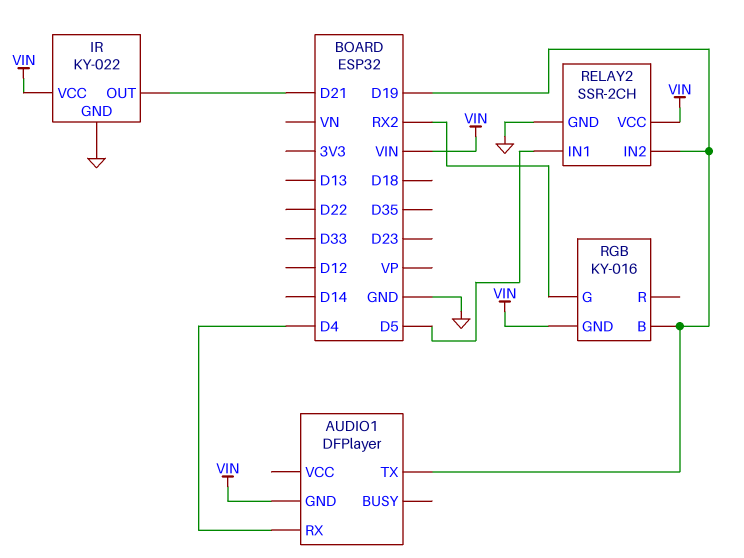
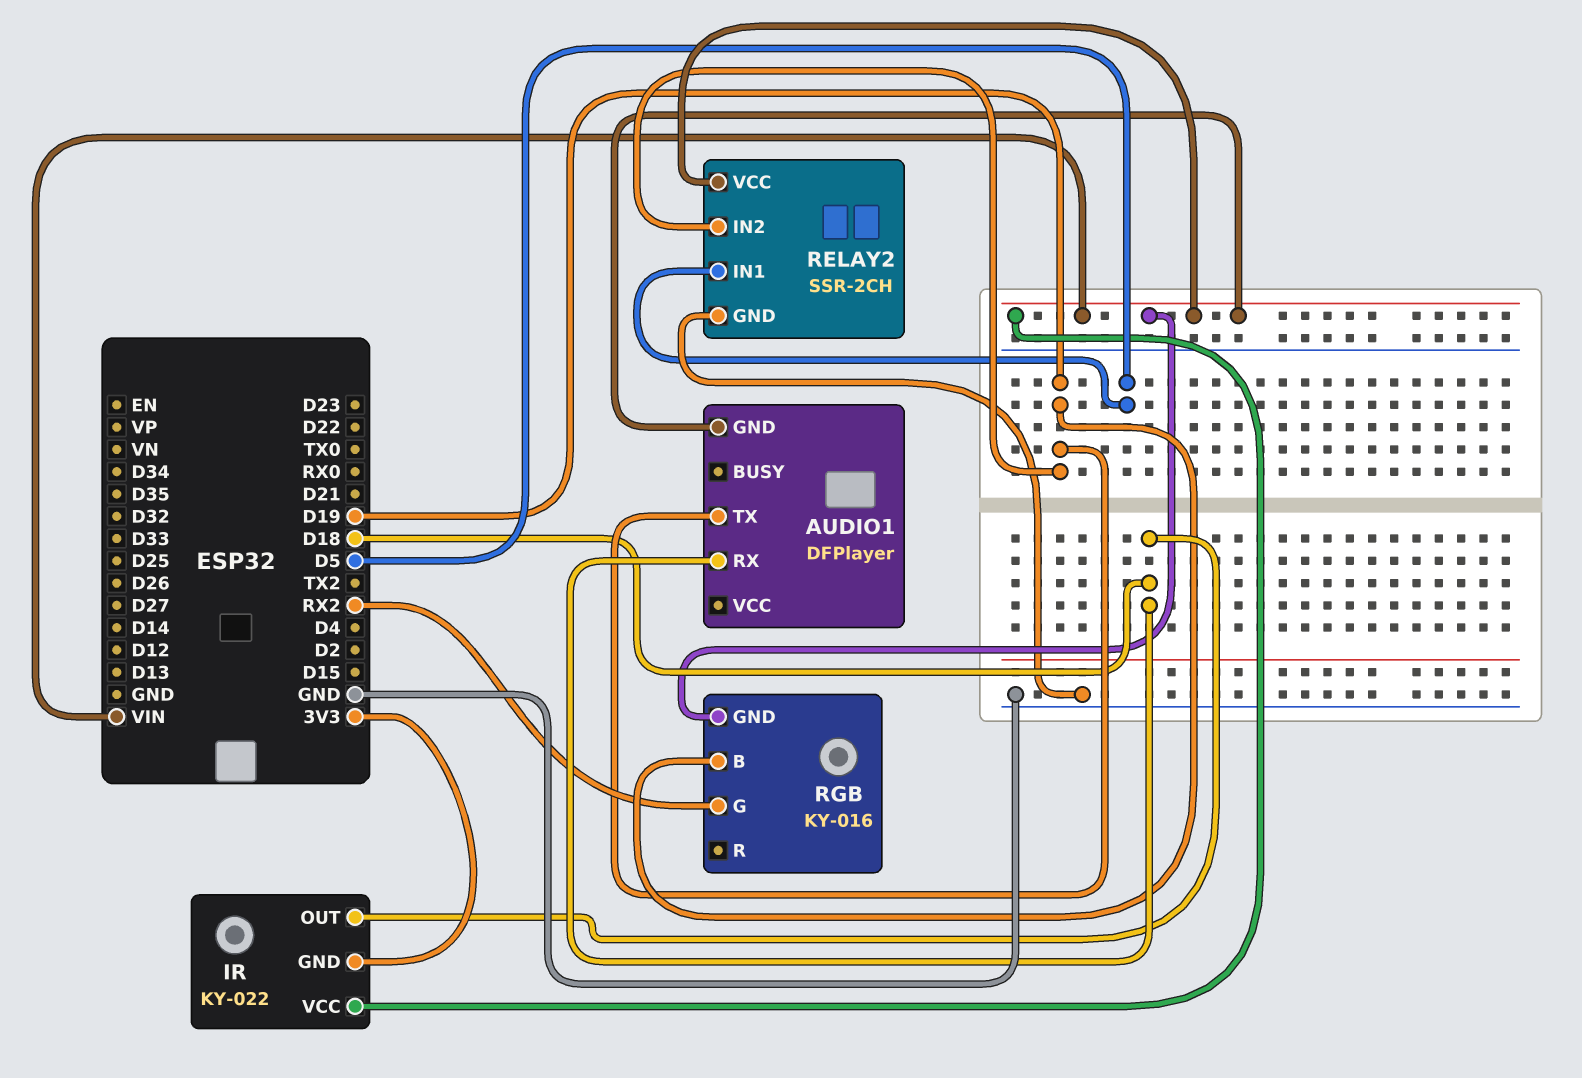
AUDIO1 pin RX: D4 -> D18
IR pin GND: GND -> 3V3
IR pin OUT: D21 -> D18

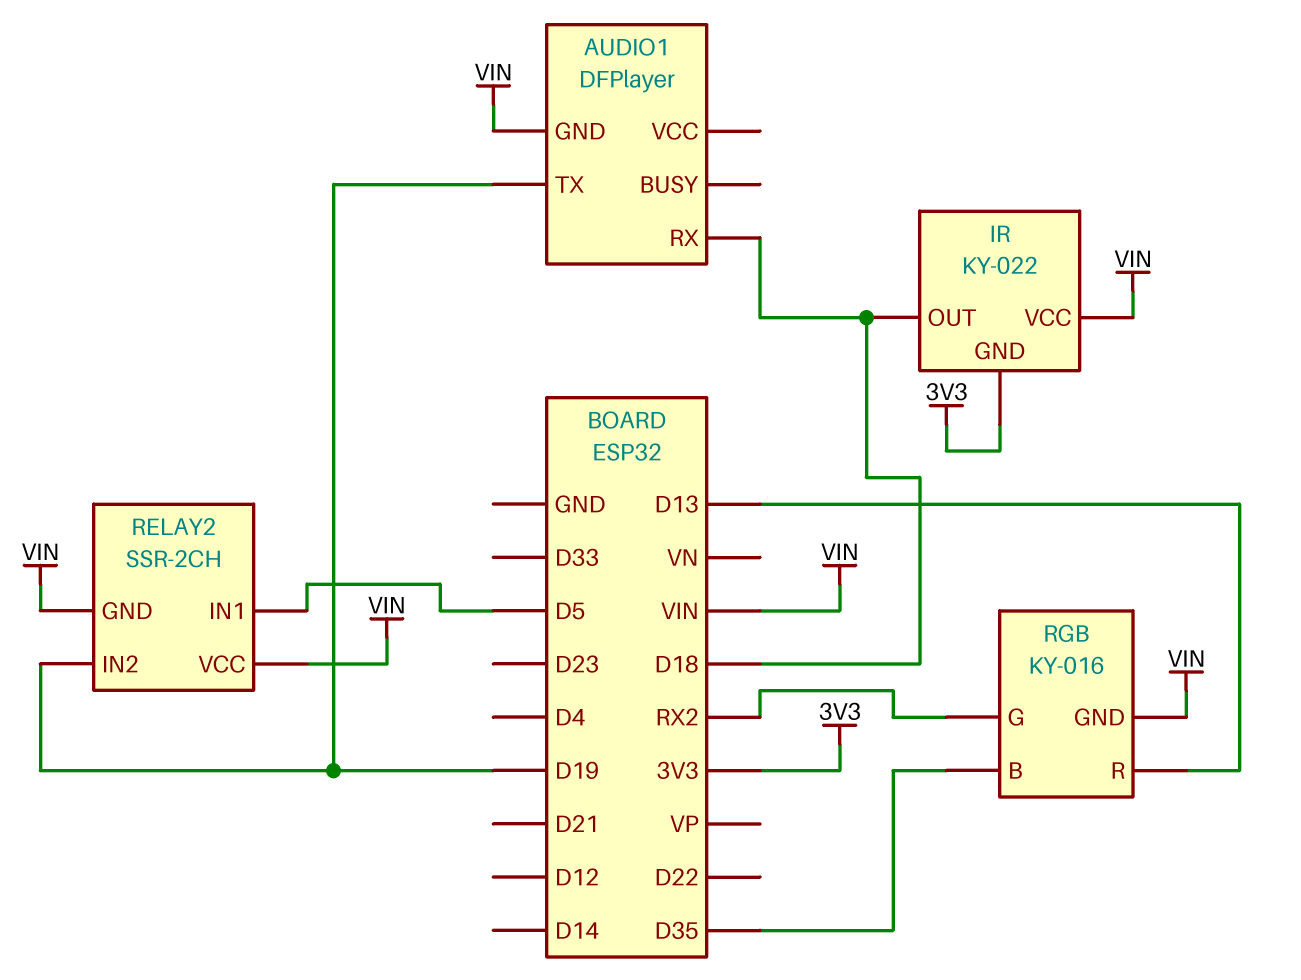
RELAY2 pin GND: GND -> VIN
RGB pin B: D19 -> D35
RGB pin R: none -> D13

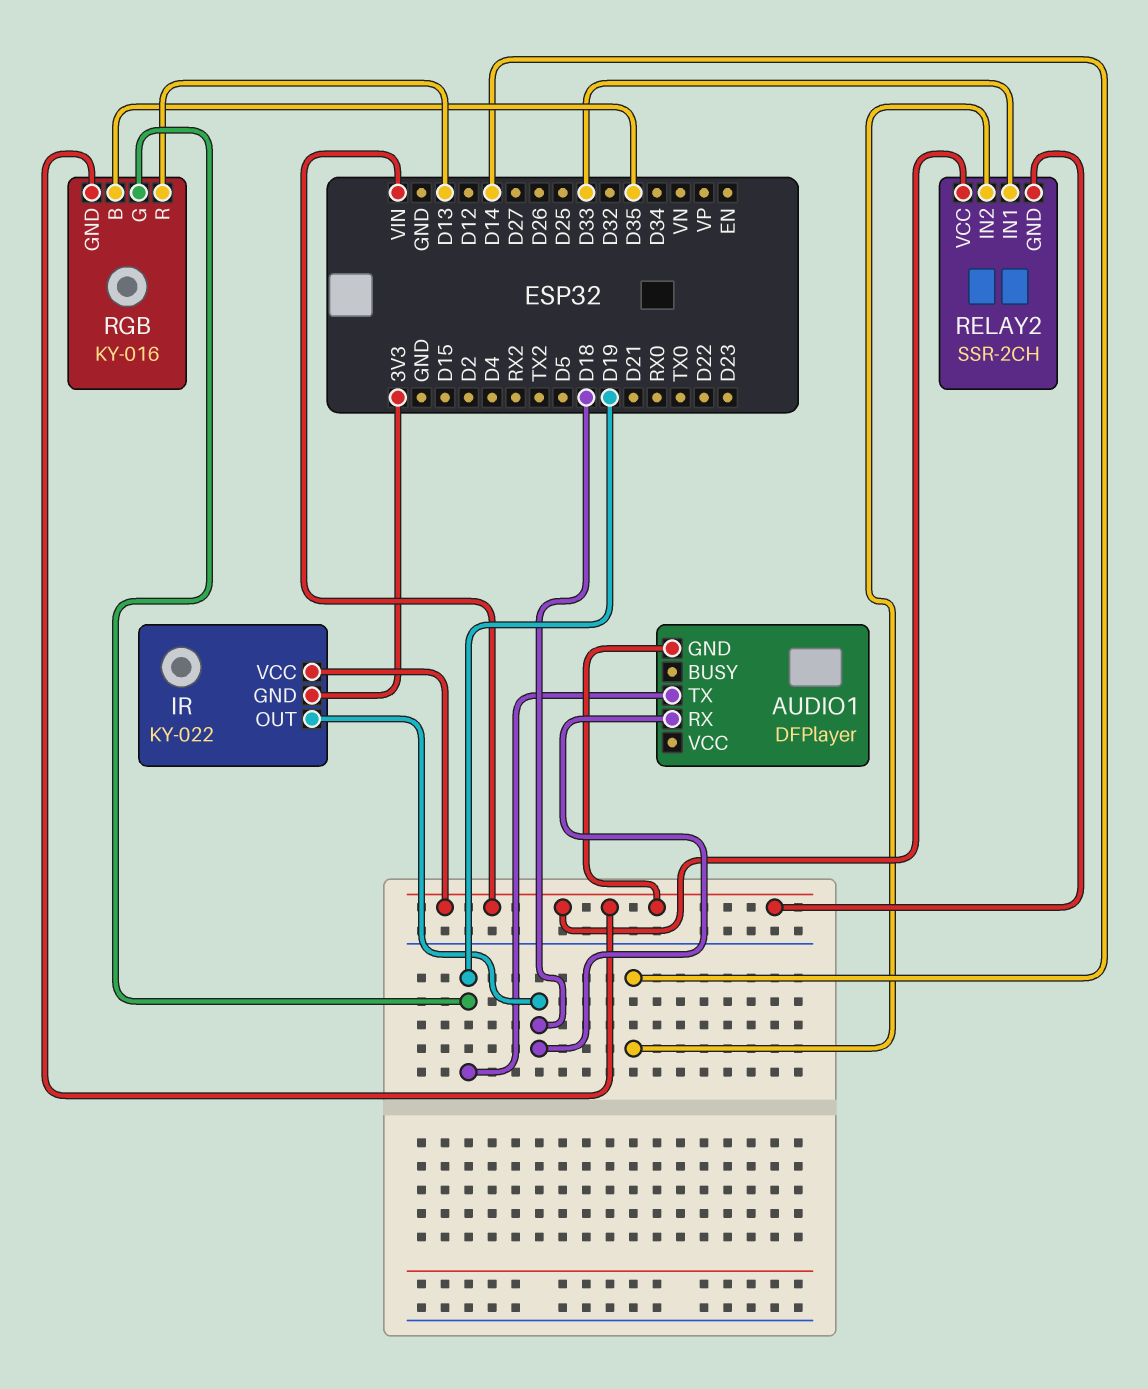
RELAY2 pin IN1: D5 -> D33
RELAY2 pin IN2: D19 -> D14
RGB pin G: RX2 -> D19

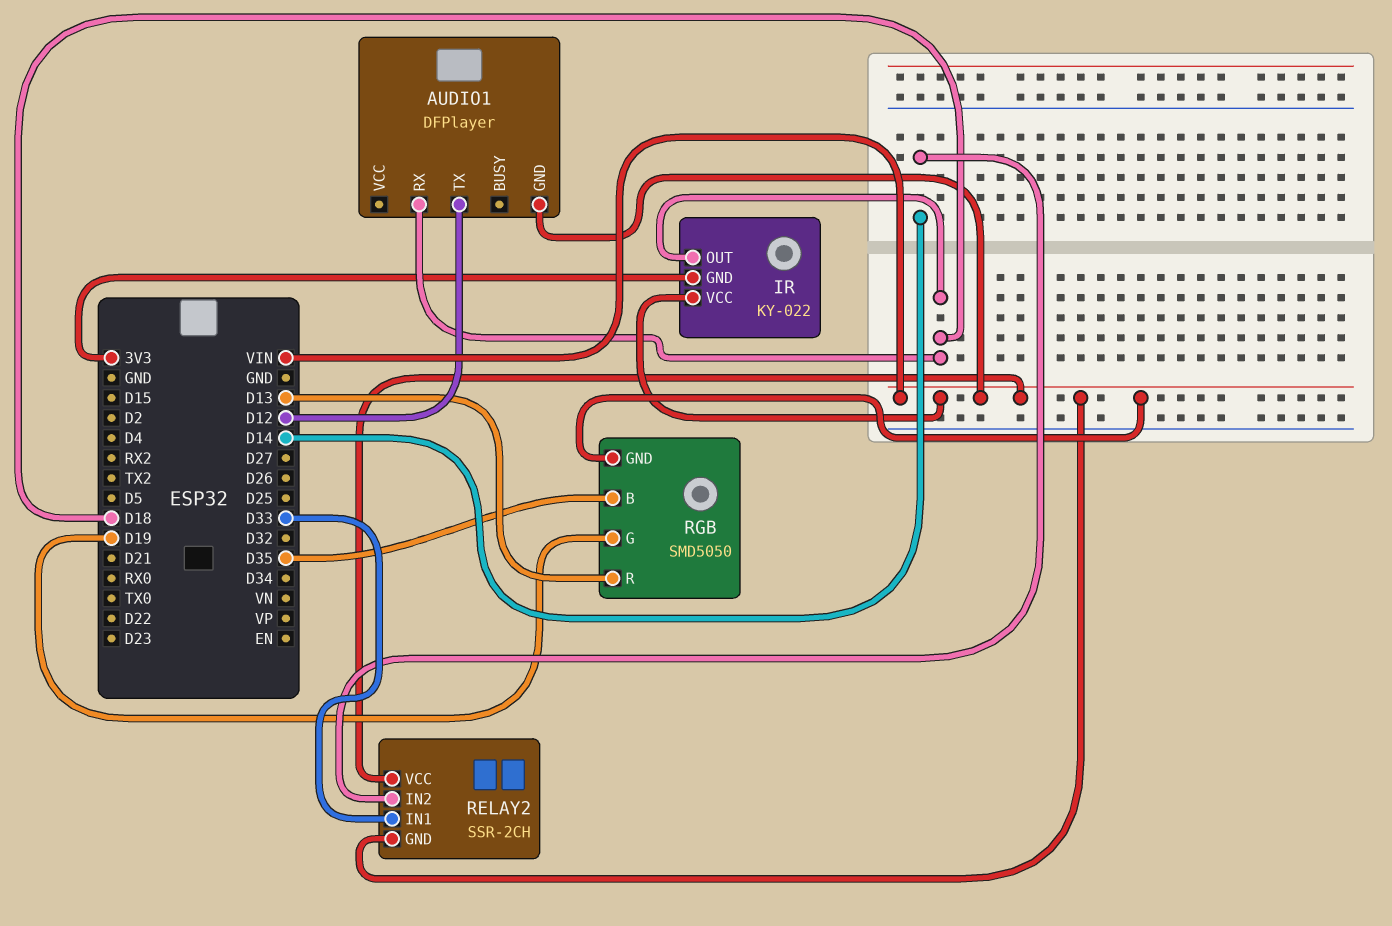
AUDIO1 pin TX: D19 -> D12
RGB: KY-016 -> SMD5050

